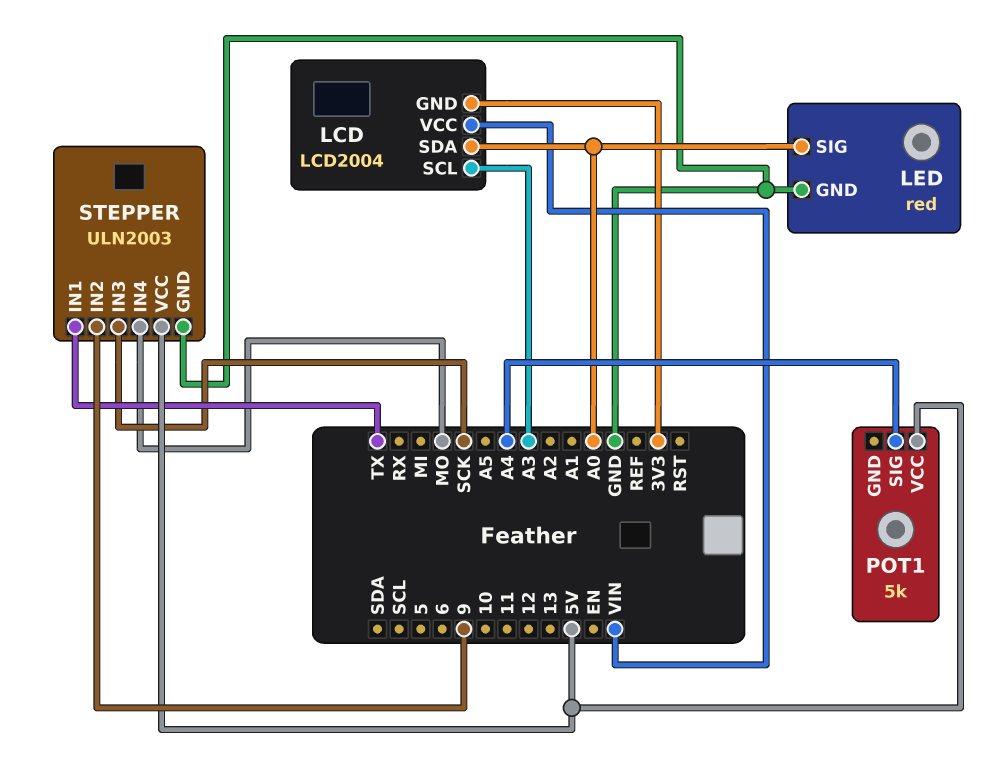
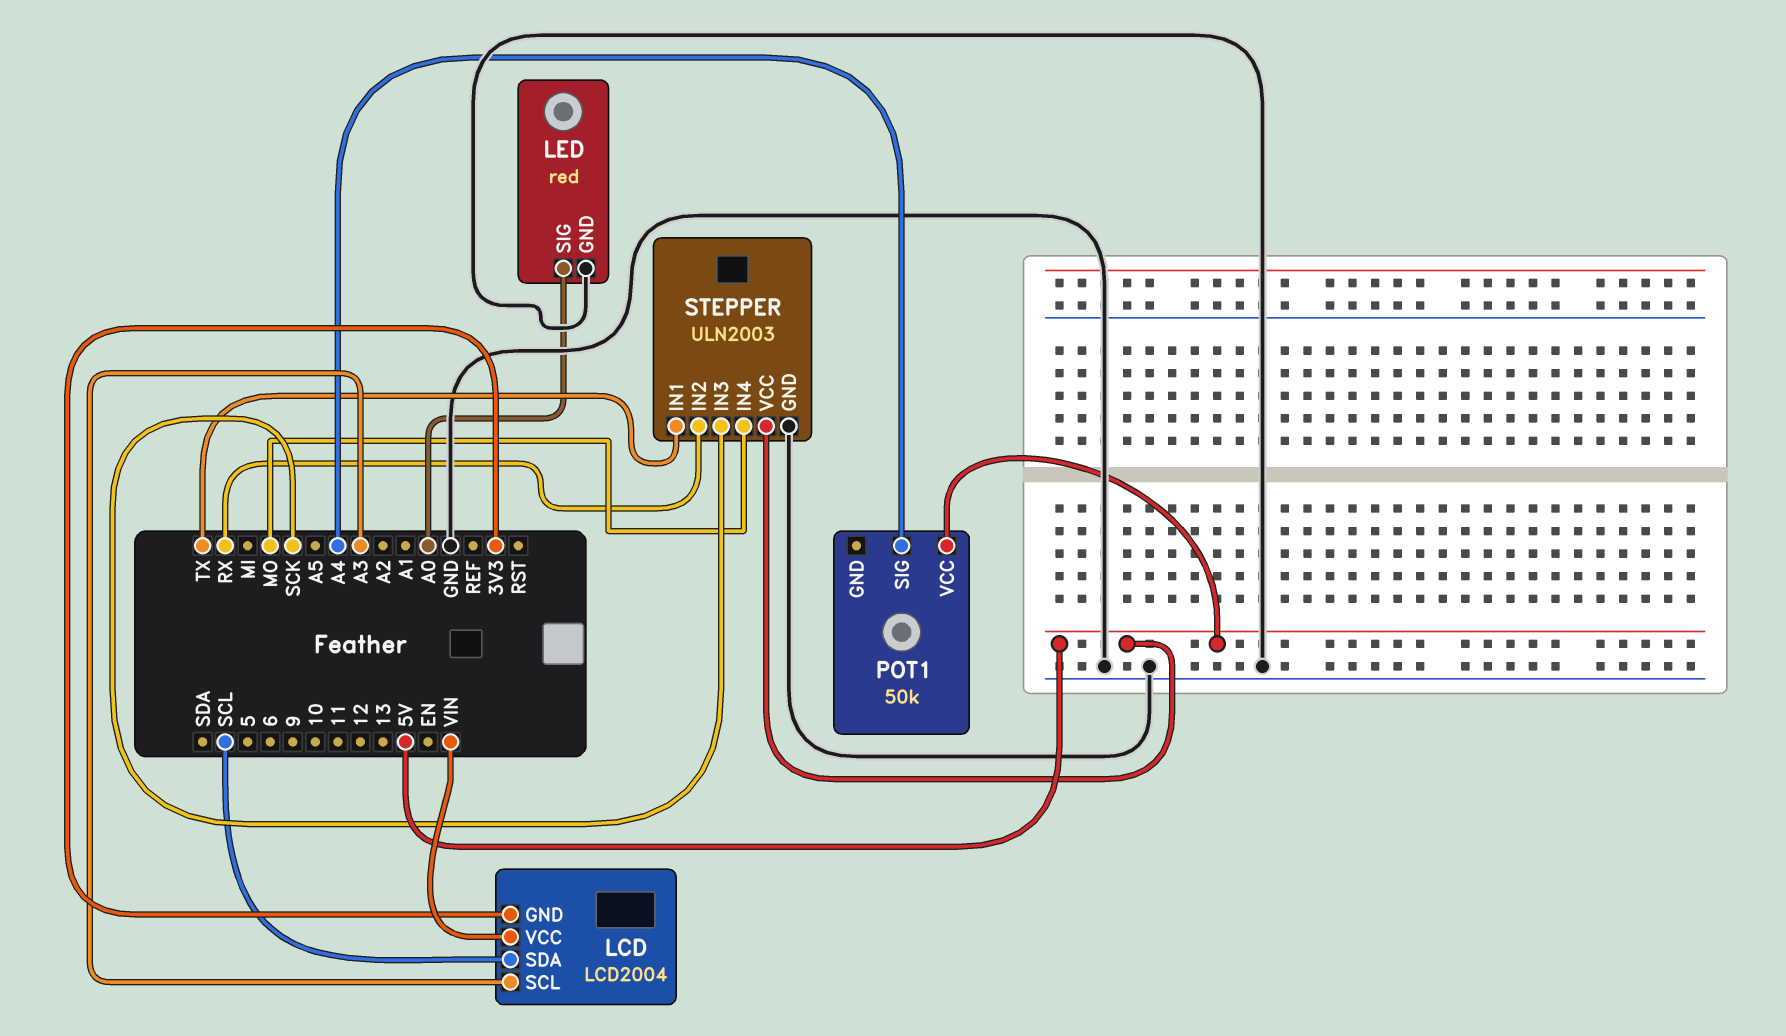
LCD pin SDA: A0 -> SCL
POT1: 5k -> 50k
STEPPER pin IN2: 9 -> RX

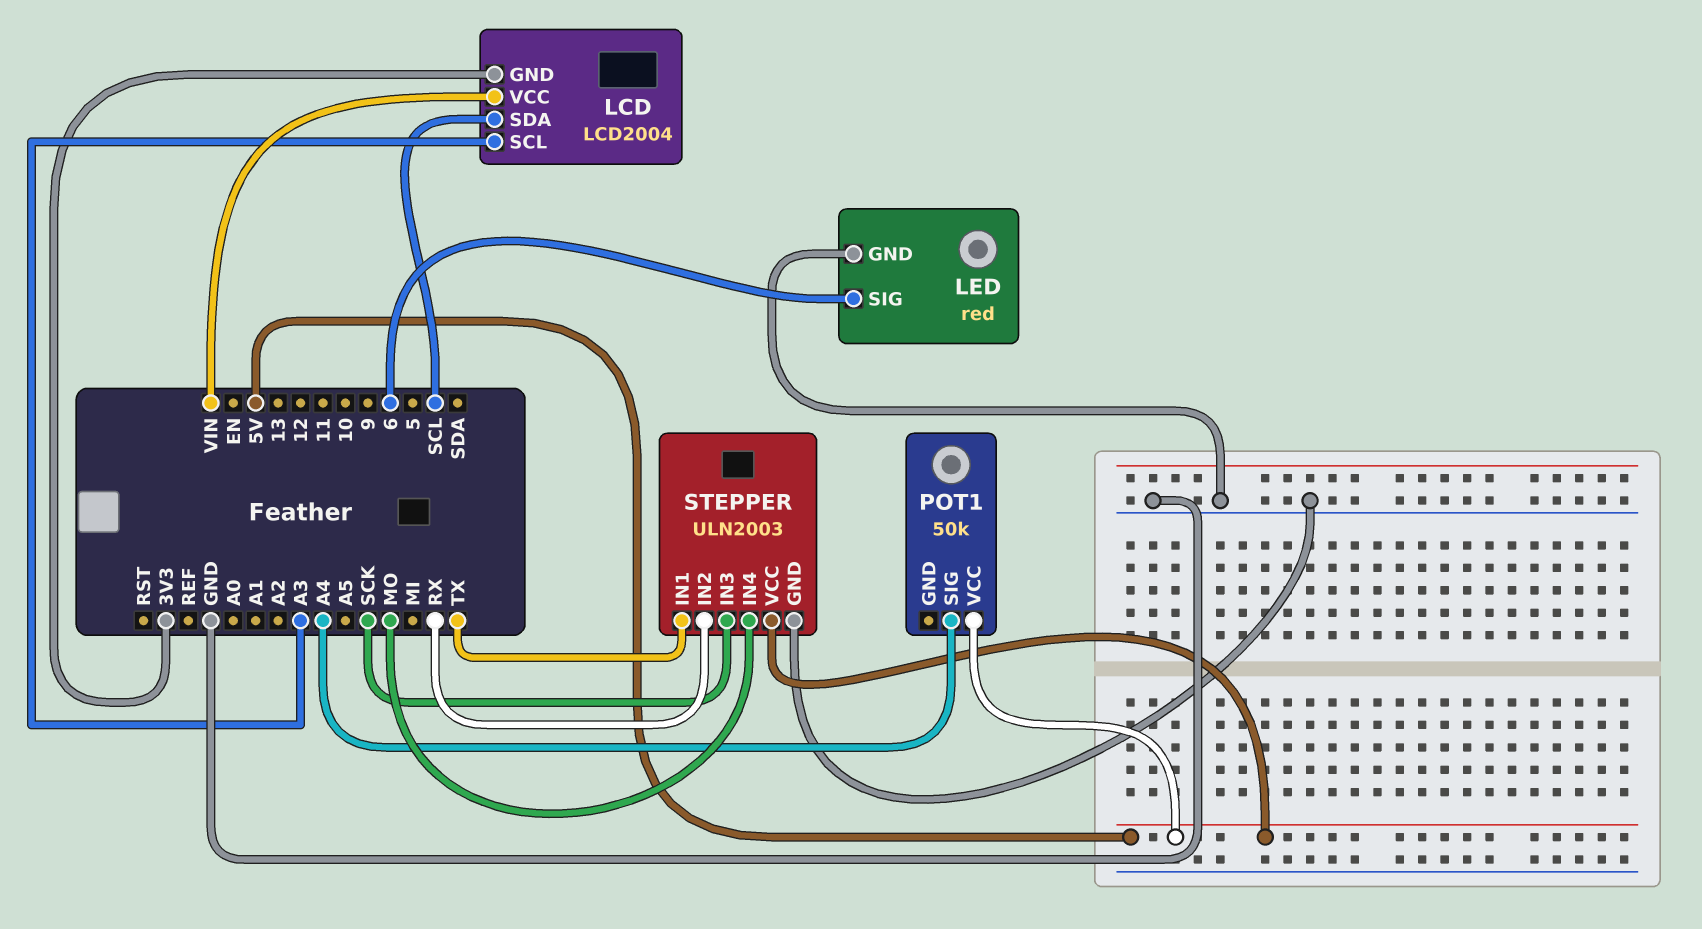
LED pin SIG: A0 -> 6

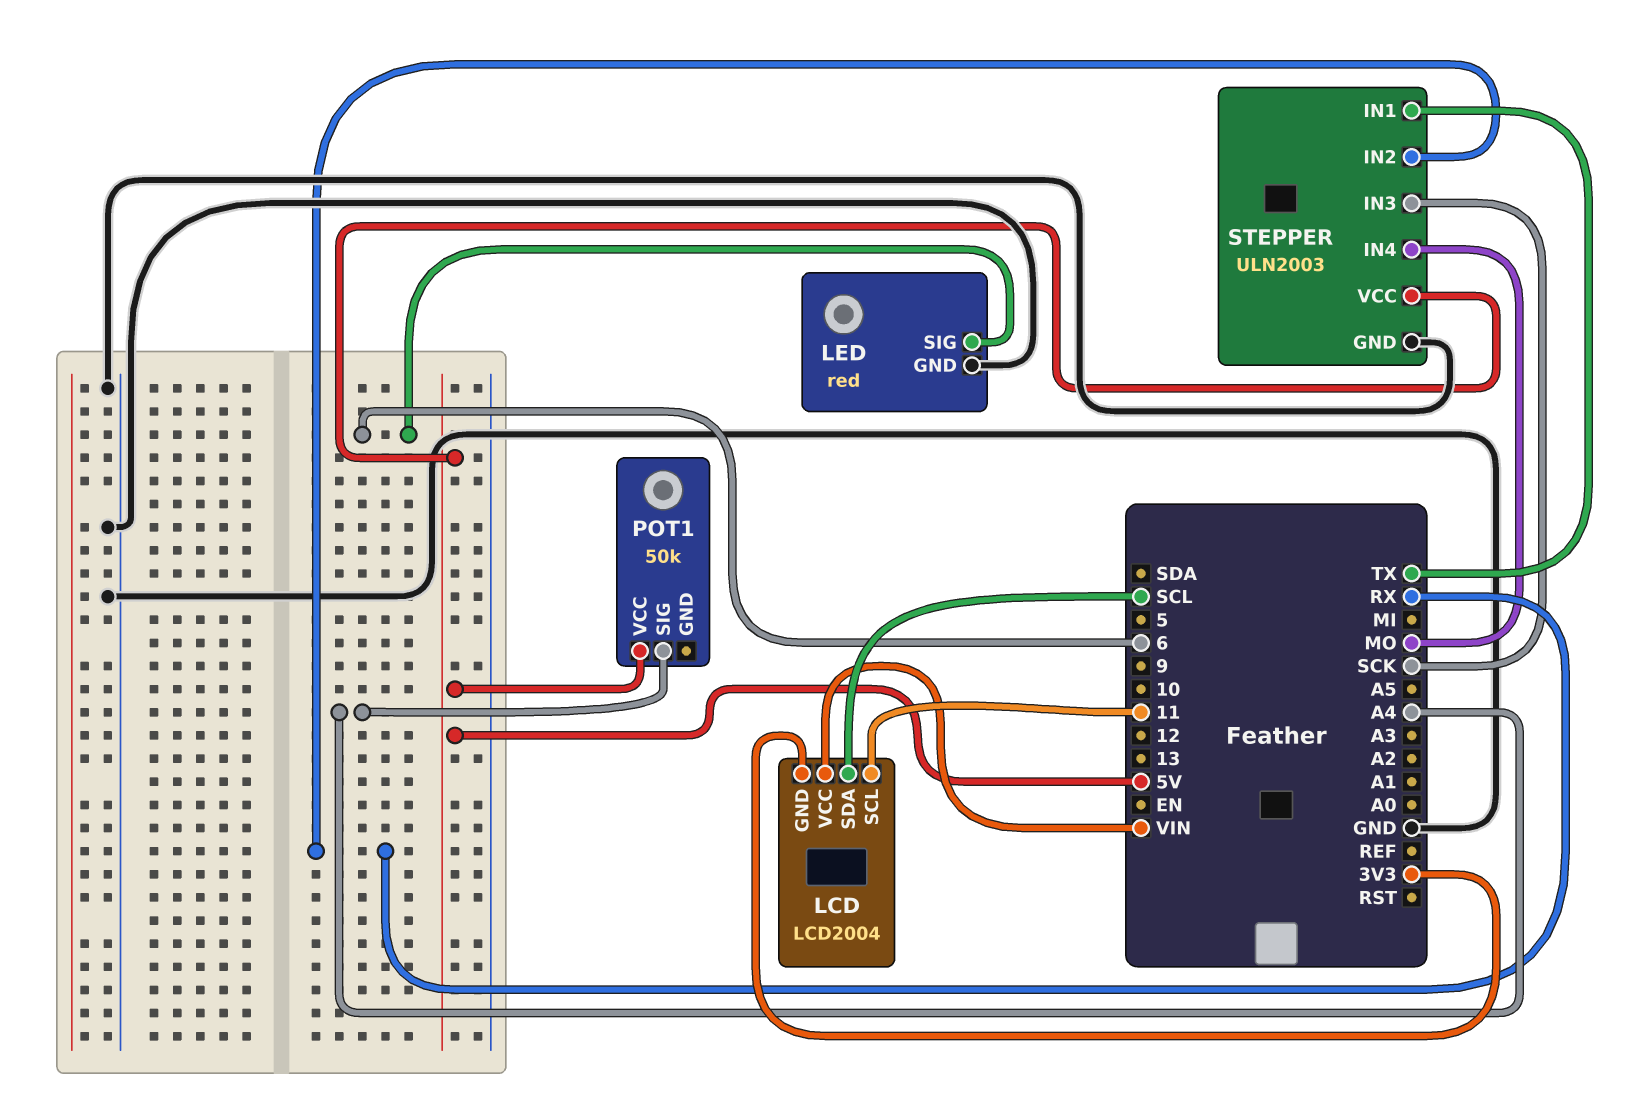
LCD pin SCL: A3 -> 11

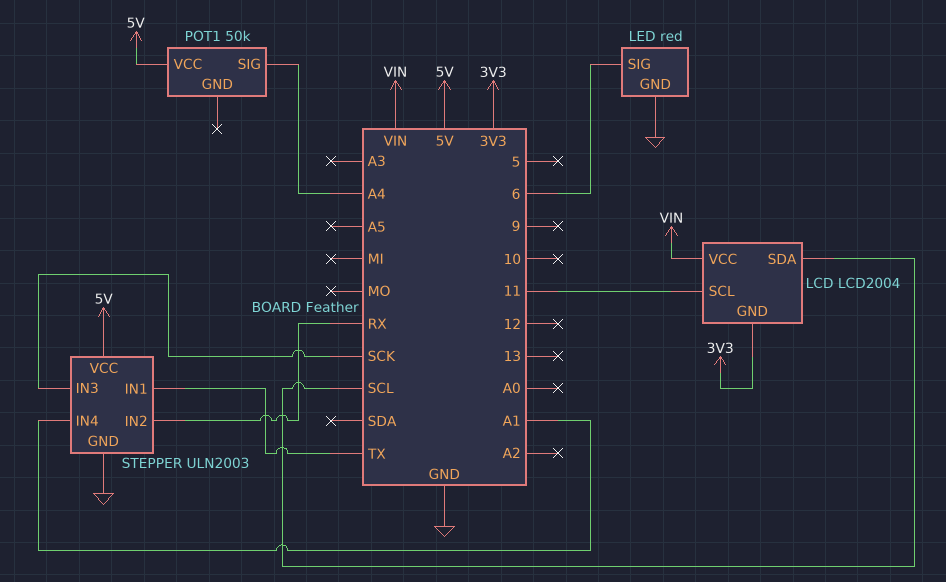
STEPPER pin IN4: MO -> A1

